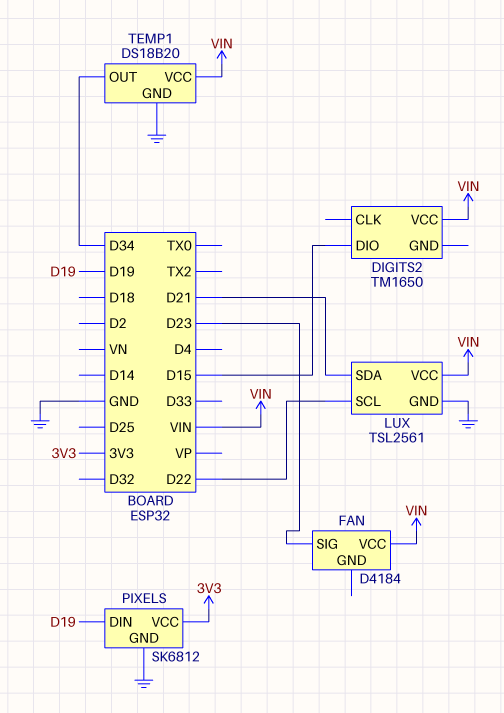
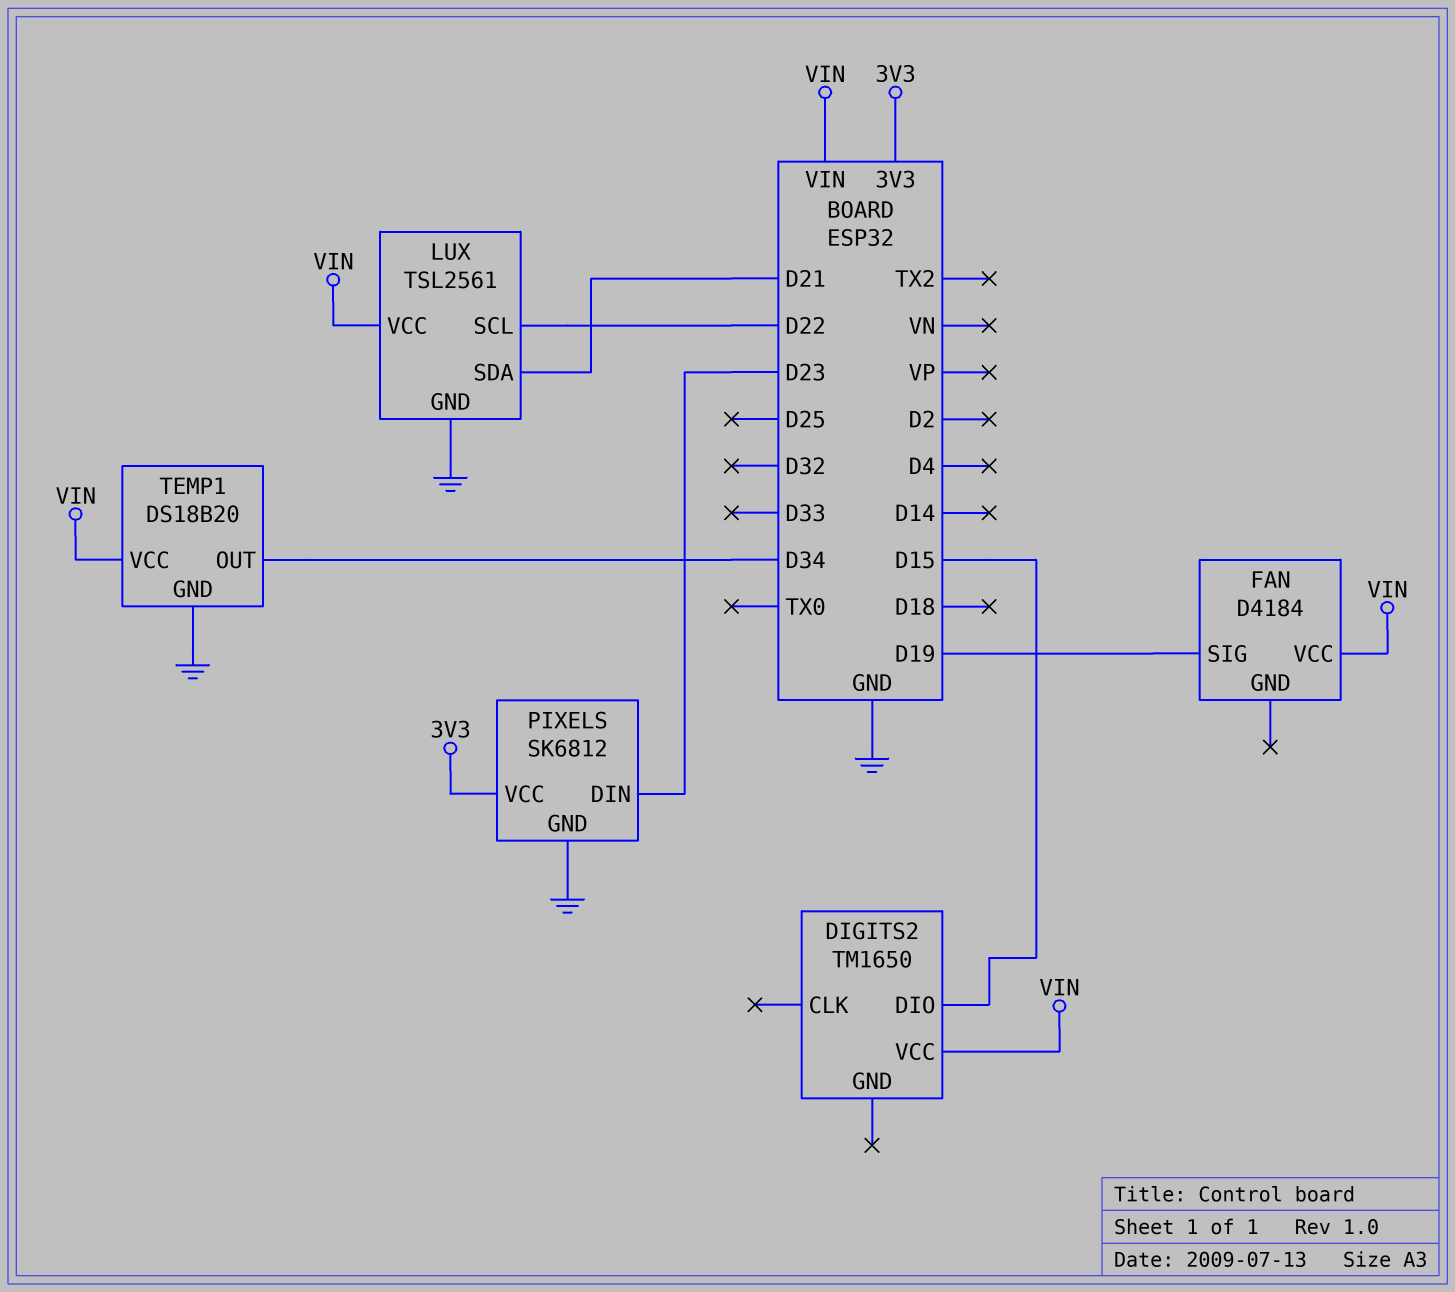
FAN pin SIG: D23 -> D19
PIXELS pin DIN: D19 -> D23

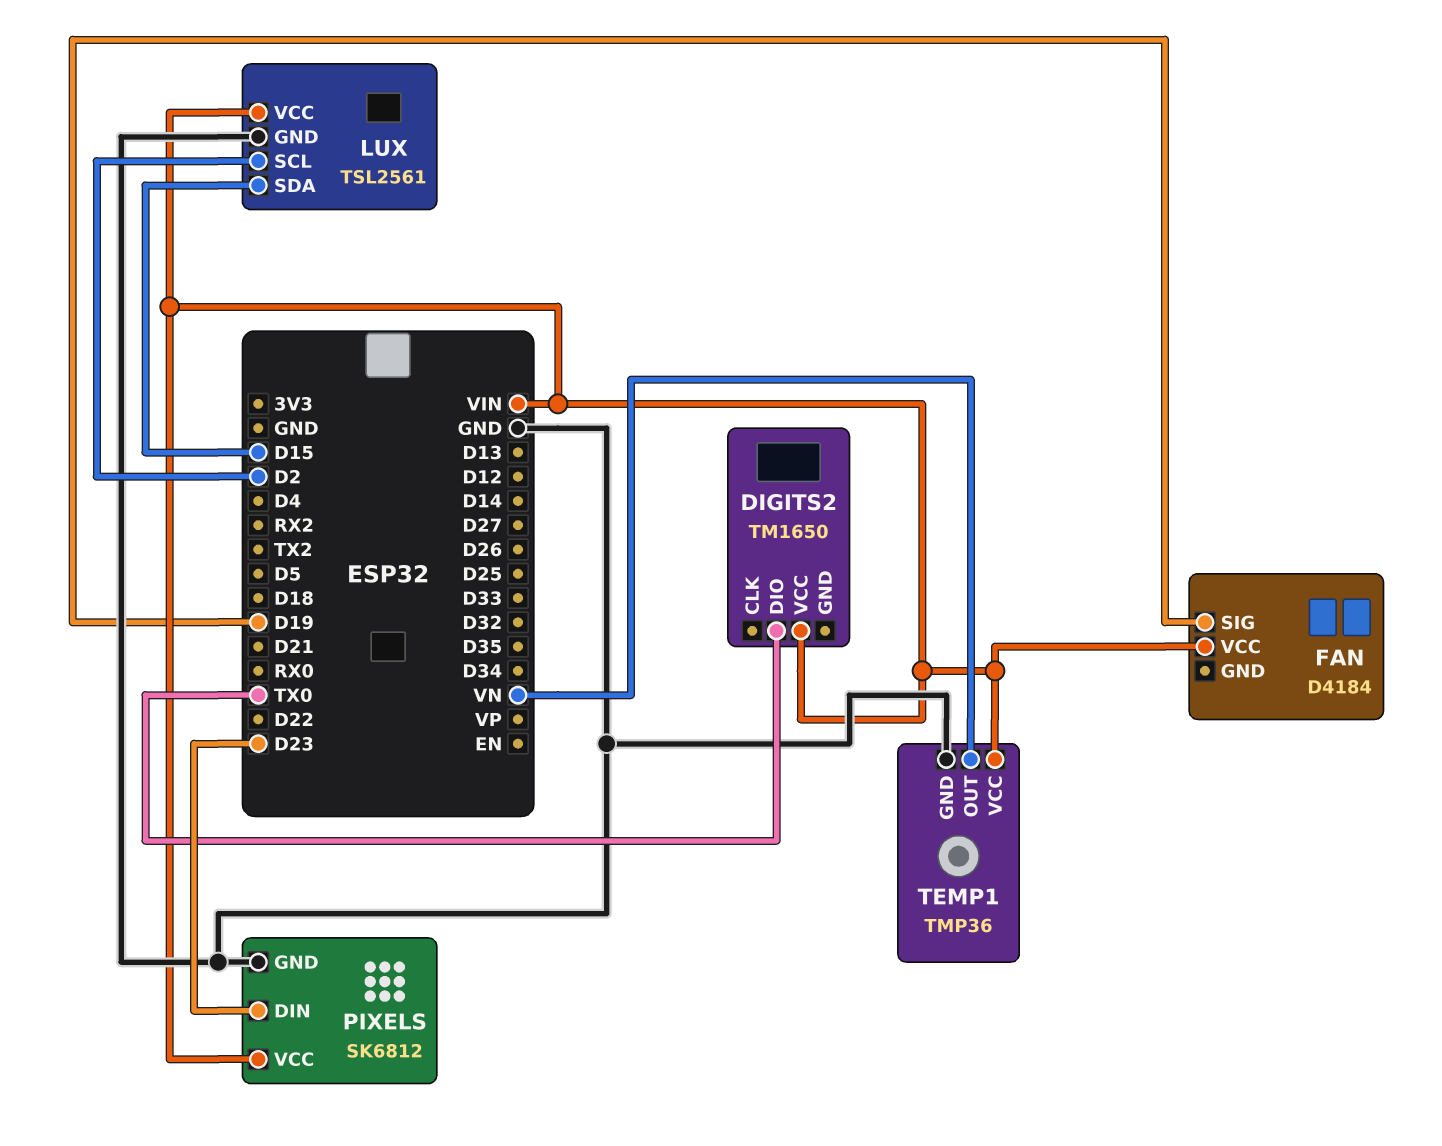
DIGITS2 pin DIO: D15 -> TX0
LUX pin SCL: D22 -> D2
LUX pin SDA: D21 -> D15
PIXELS pin VCC: 3V3 -> VIN
TEMP1: DS18B20 -> TMP36
TEMP1 pin OUT: D34 -> VN

